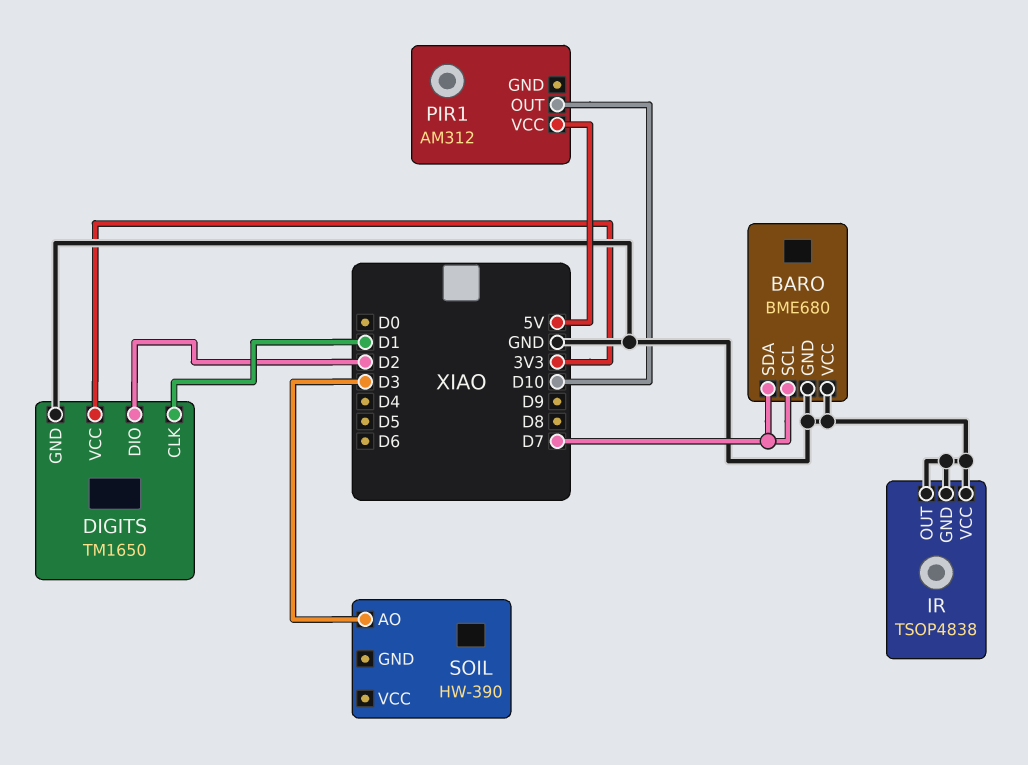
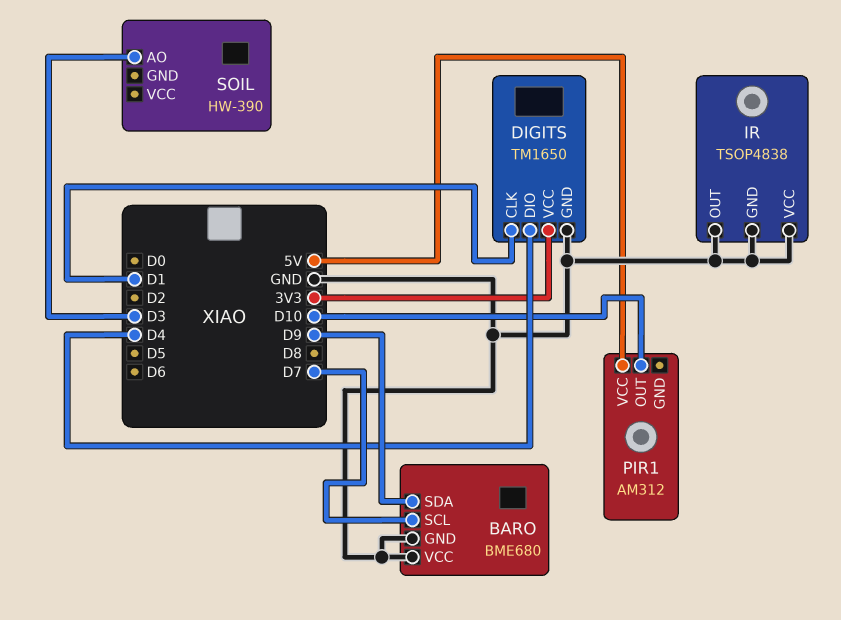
BARO pin SDA: D7 -> D9
DIGITS pin DIO: D2 -> D4

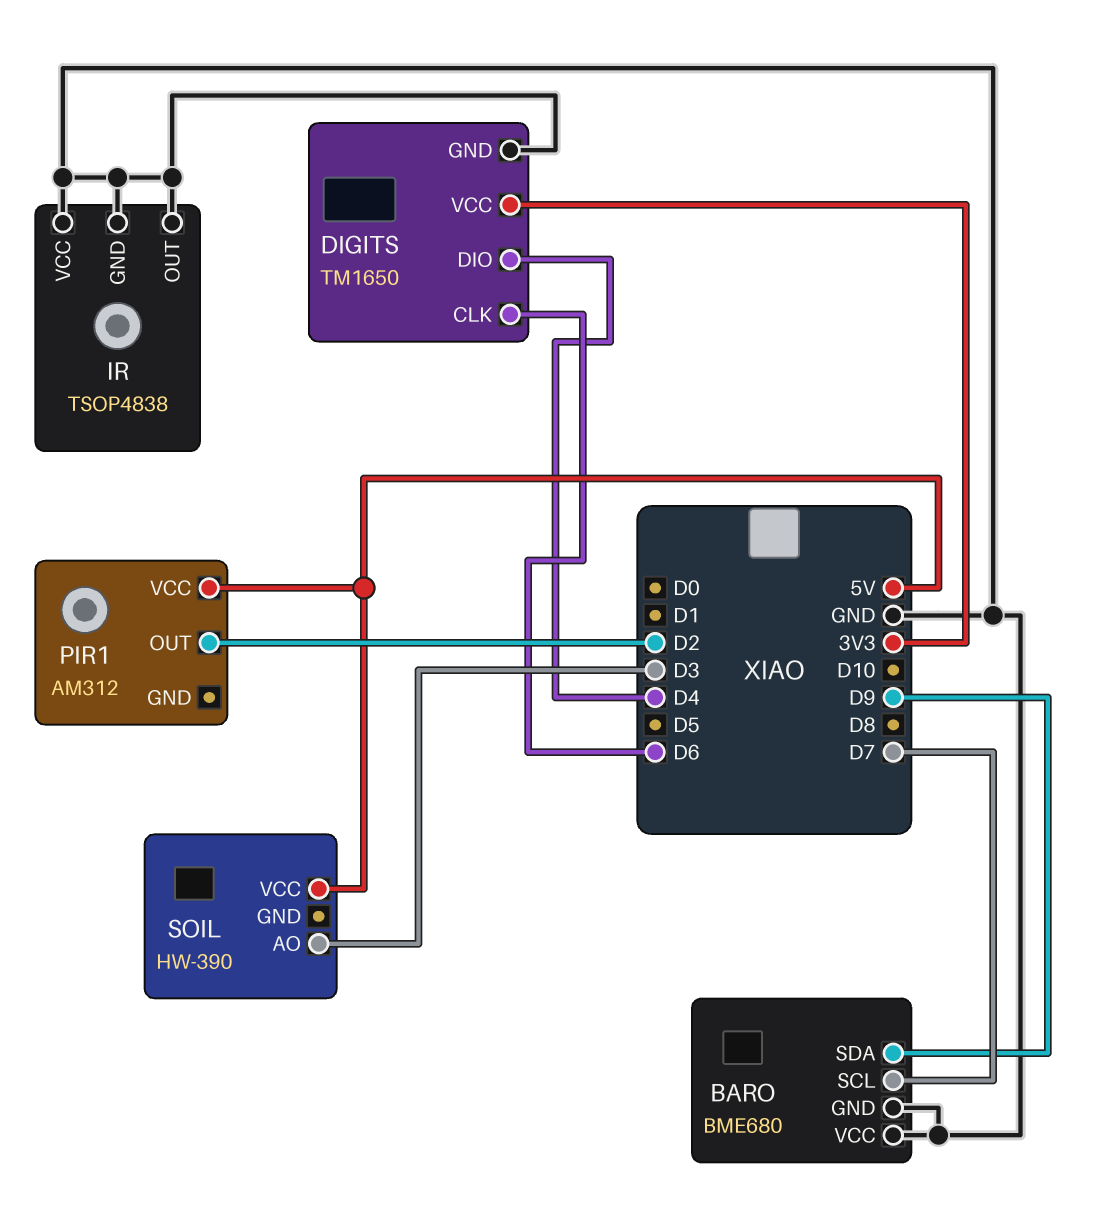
DIGITS pin CLK: D1 -> D6
PIR1 pin OUT: D10 -> D2
SOIL pin VCC: none -> 5V

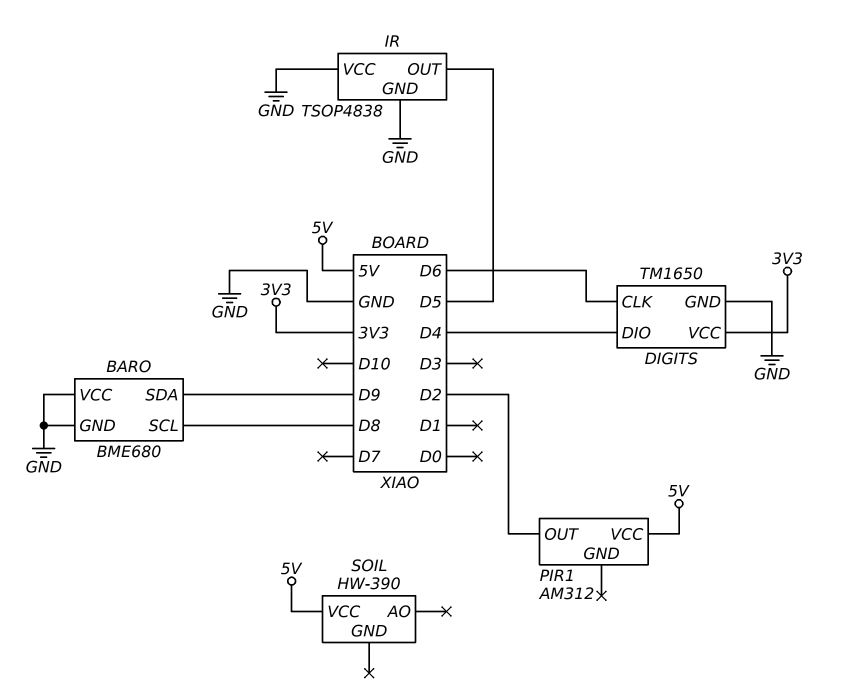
BARO pin SCL: D7 -> D8
IR pin OUT: GND -> D5
SOIL pin AO: D3 -> none

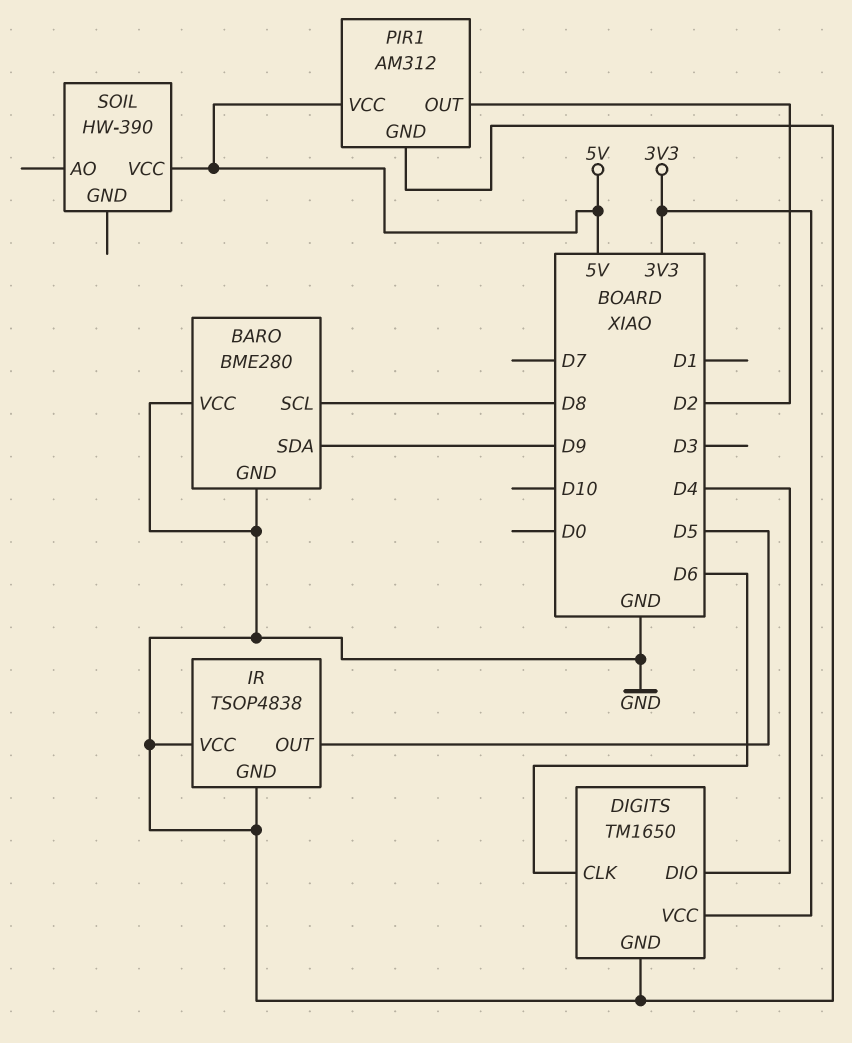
BARO: BME680 -> BME280
PIR1 pin GND: none -> GND

